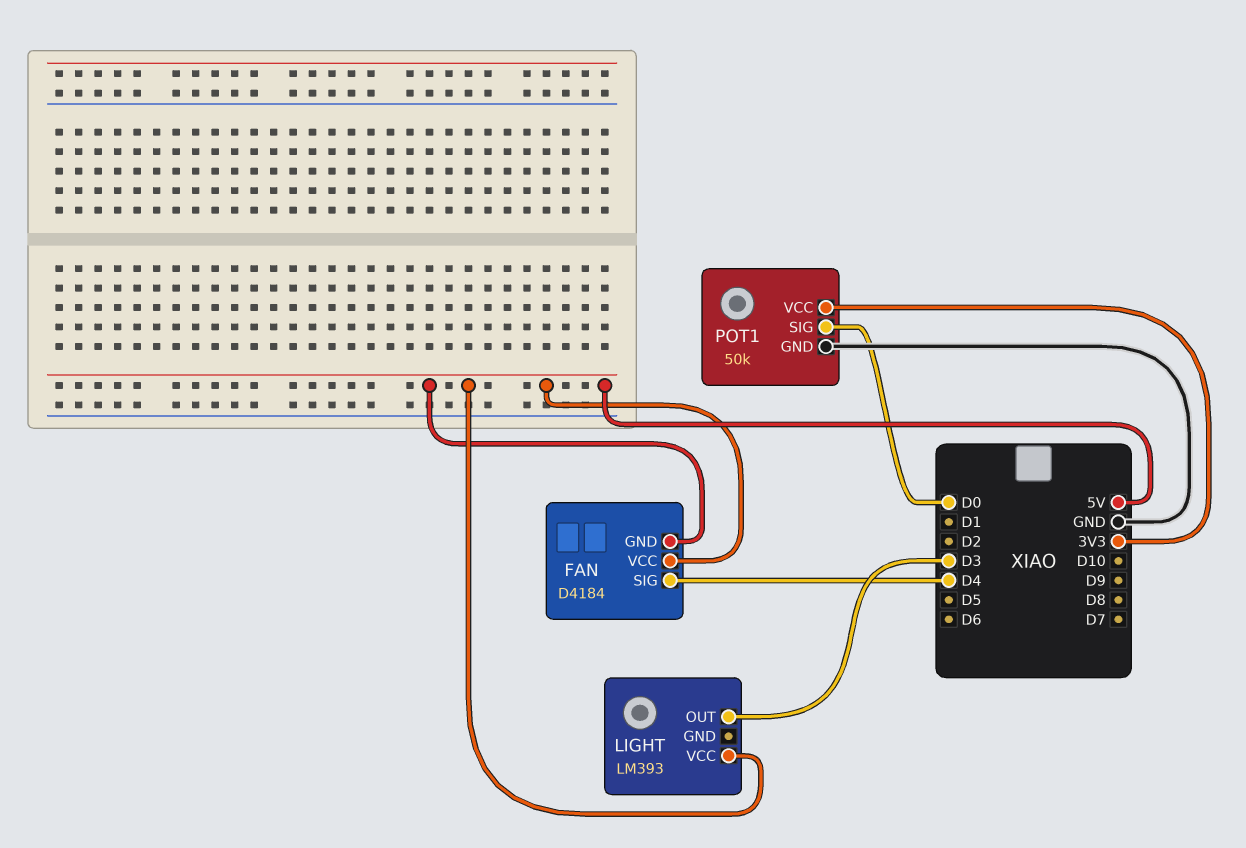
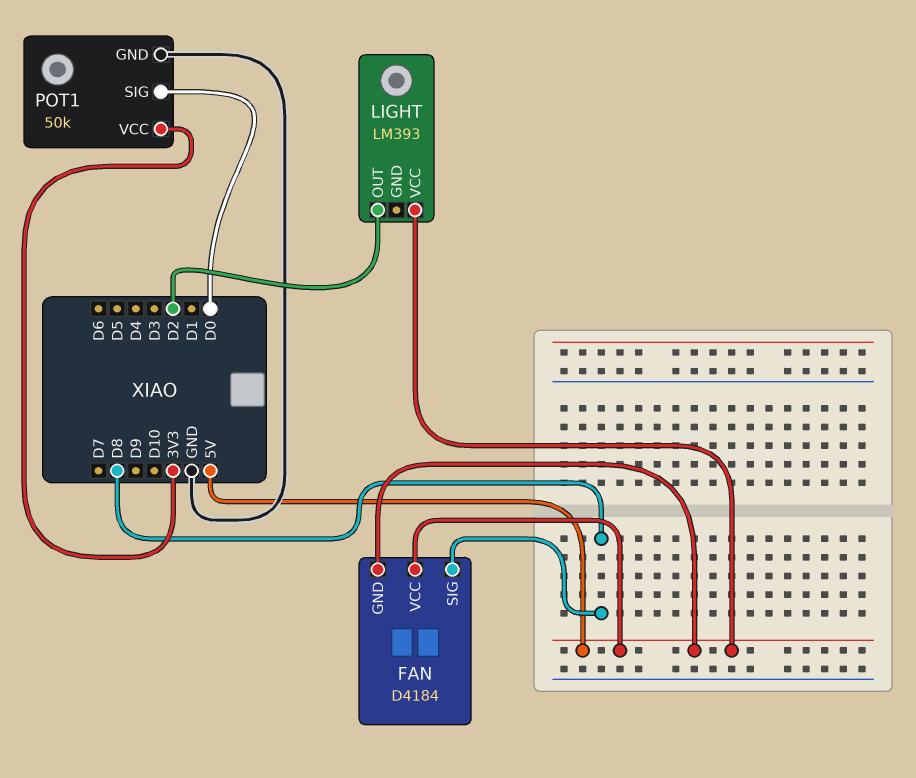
FAN pin SIG: D4 -> D8
LIGHT pin OUT: D3 -> D2

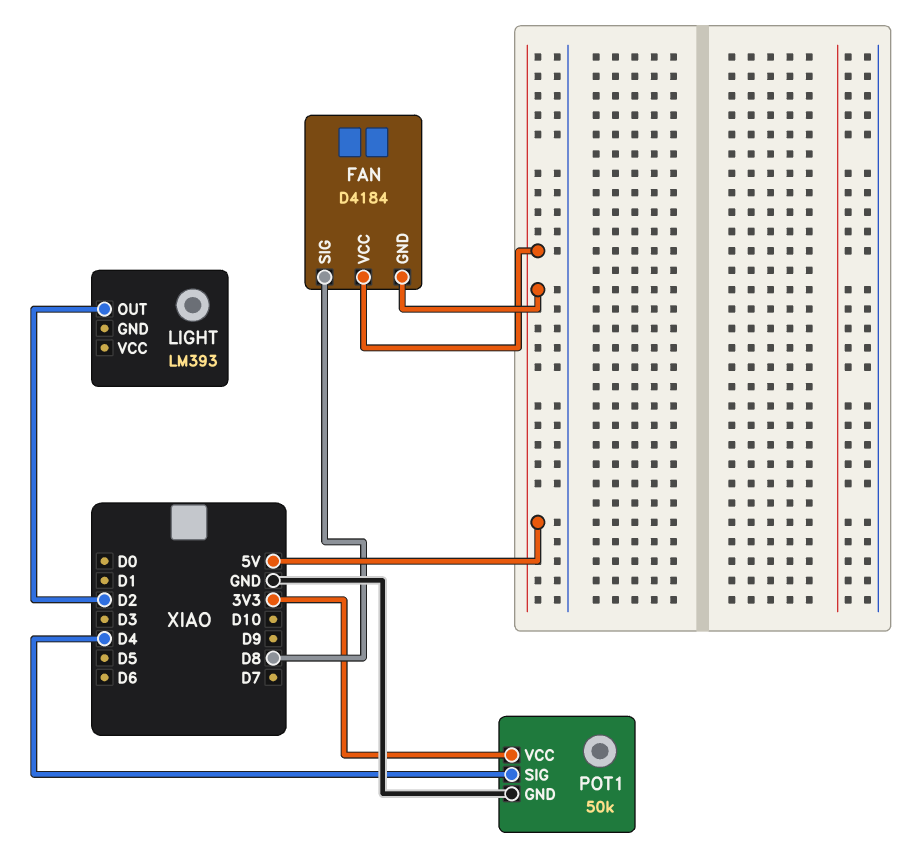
LIGHT pin VCC: 5V -> none
POT1 pin SIG: D0 -> D4

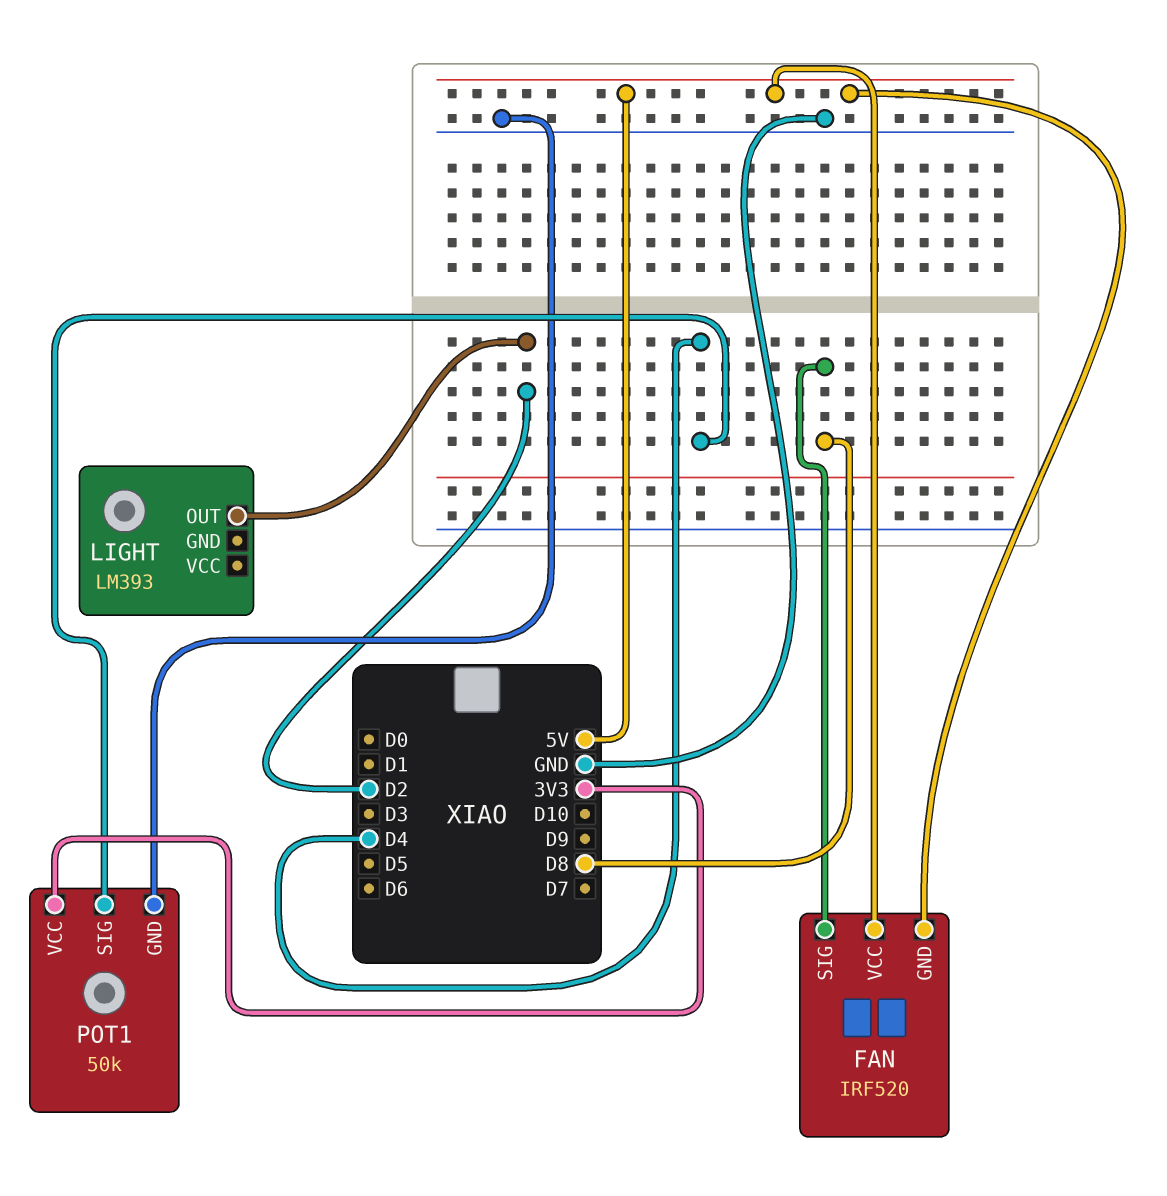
FAN: D4184 -> IRF520

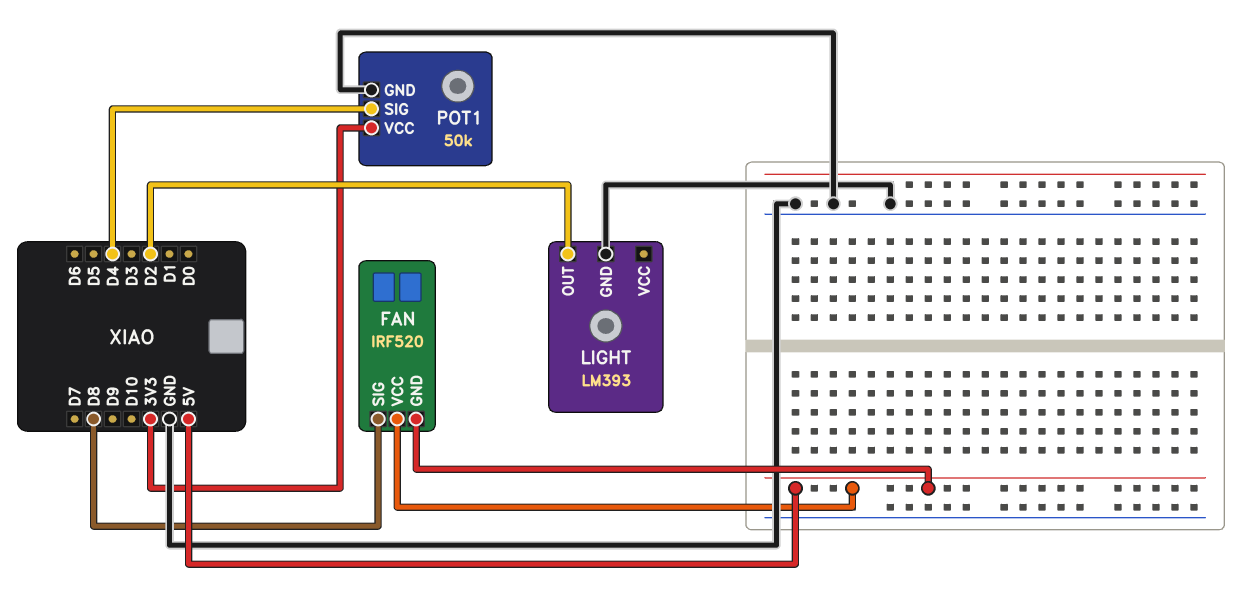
LIGHT pin GND: none -> GND

